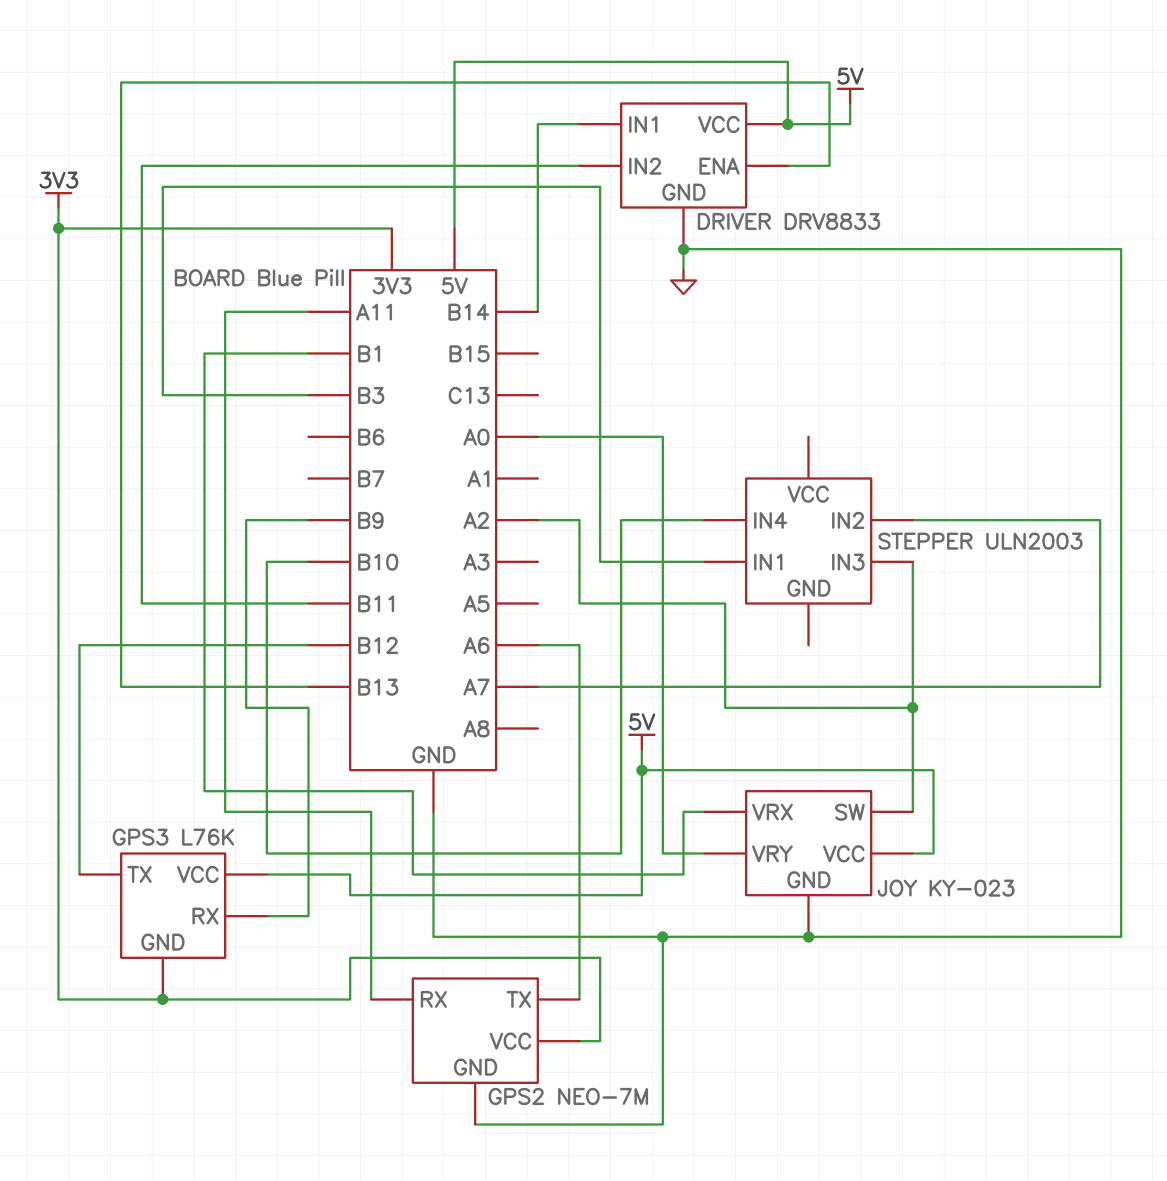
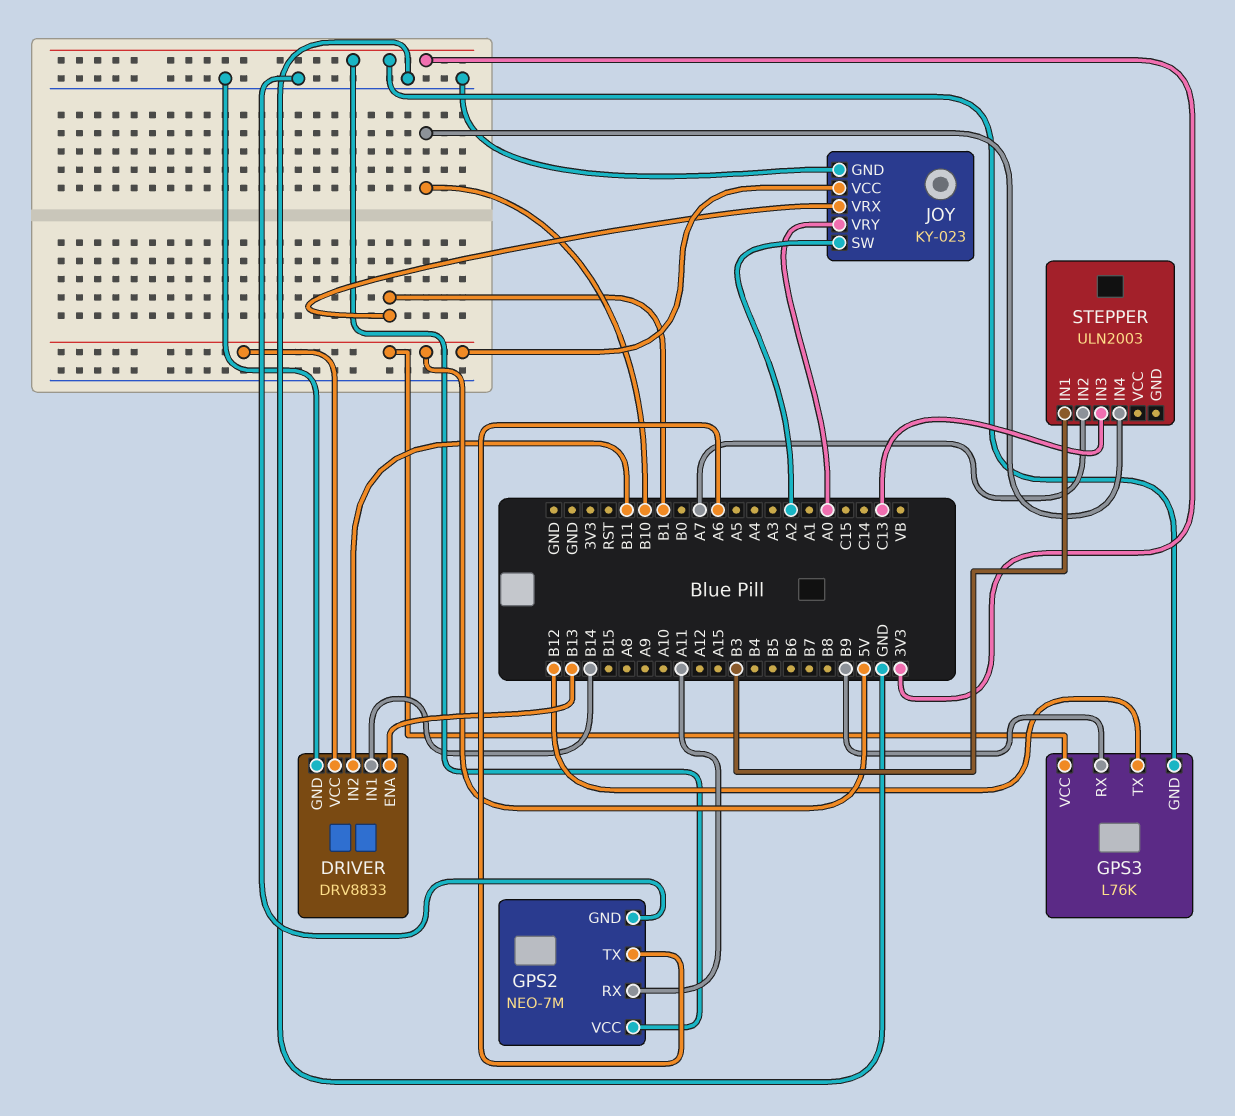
STEPPER pin IN3: A2 -> C13

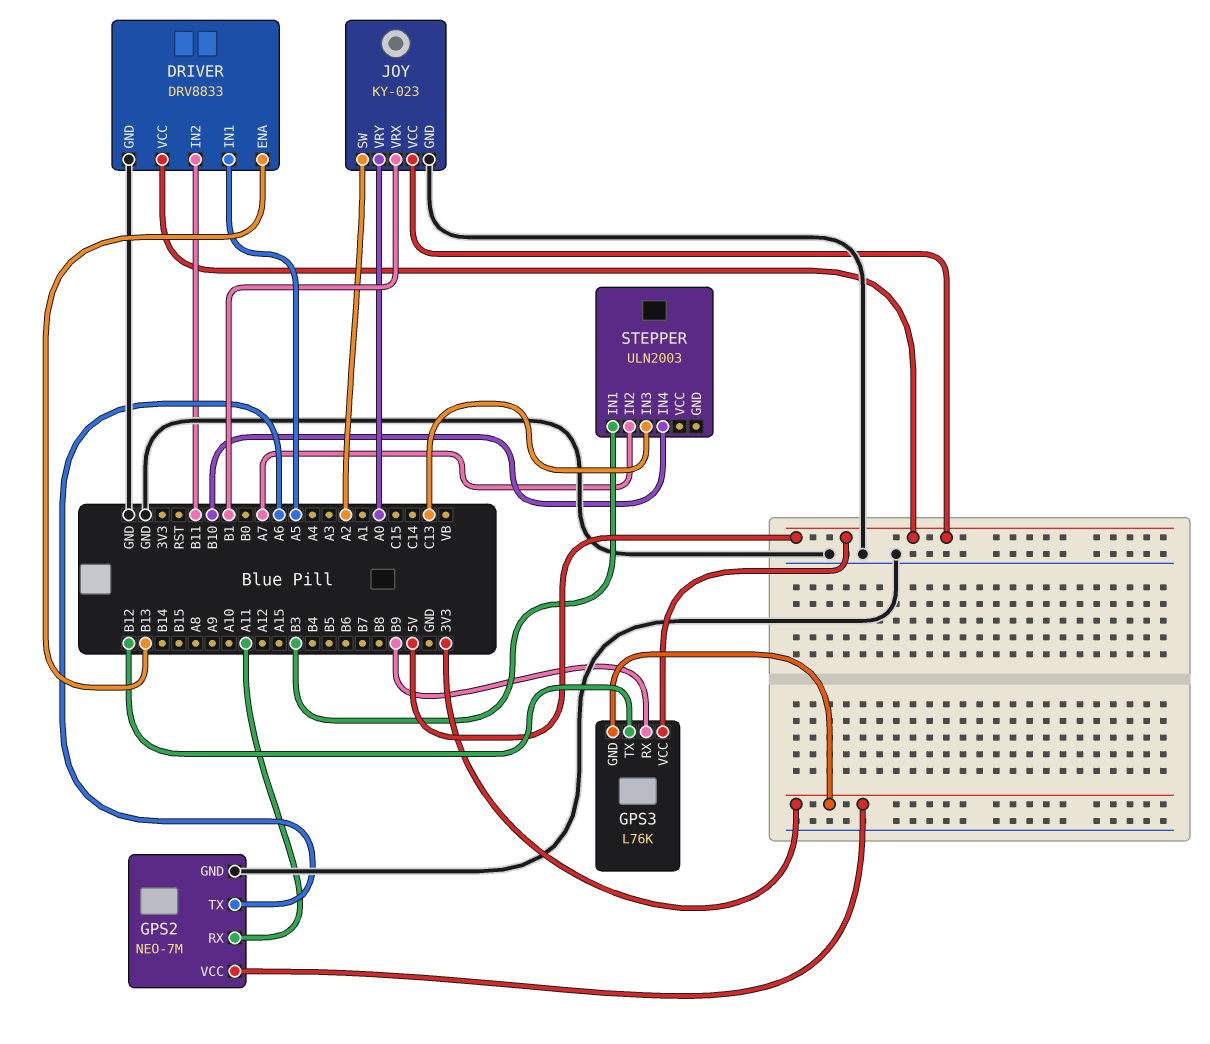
DRIVER pin IN1: B14 -> A5

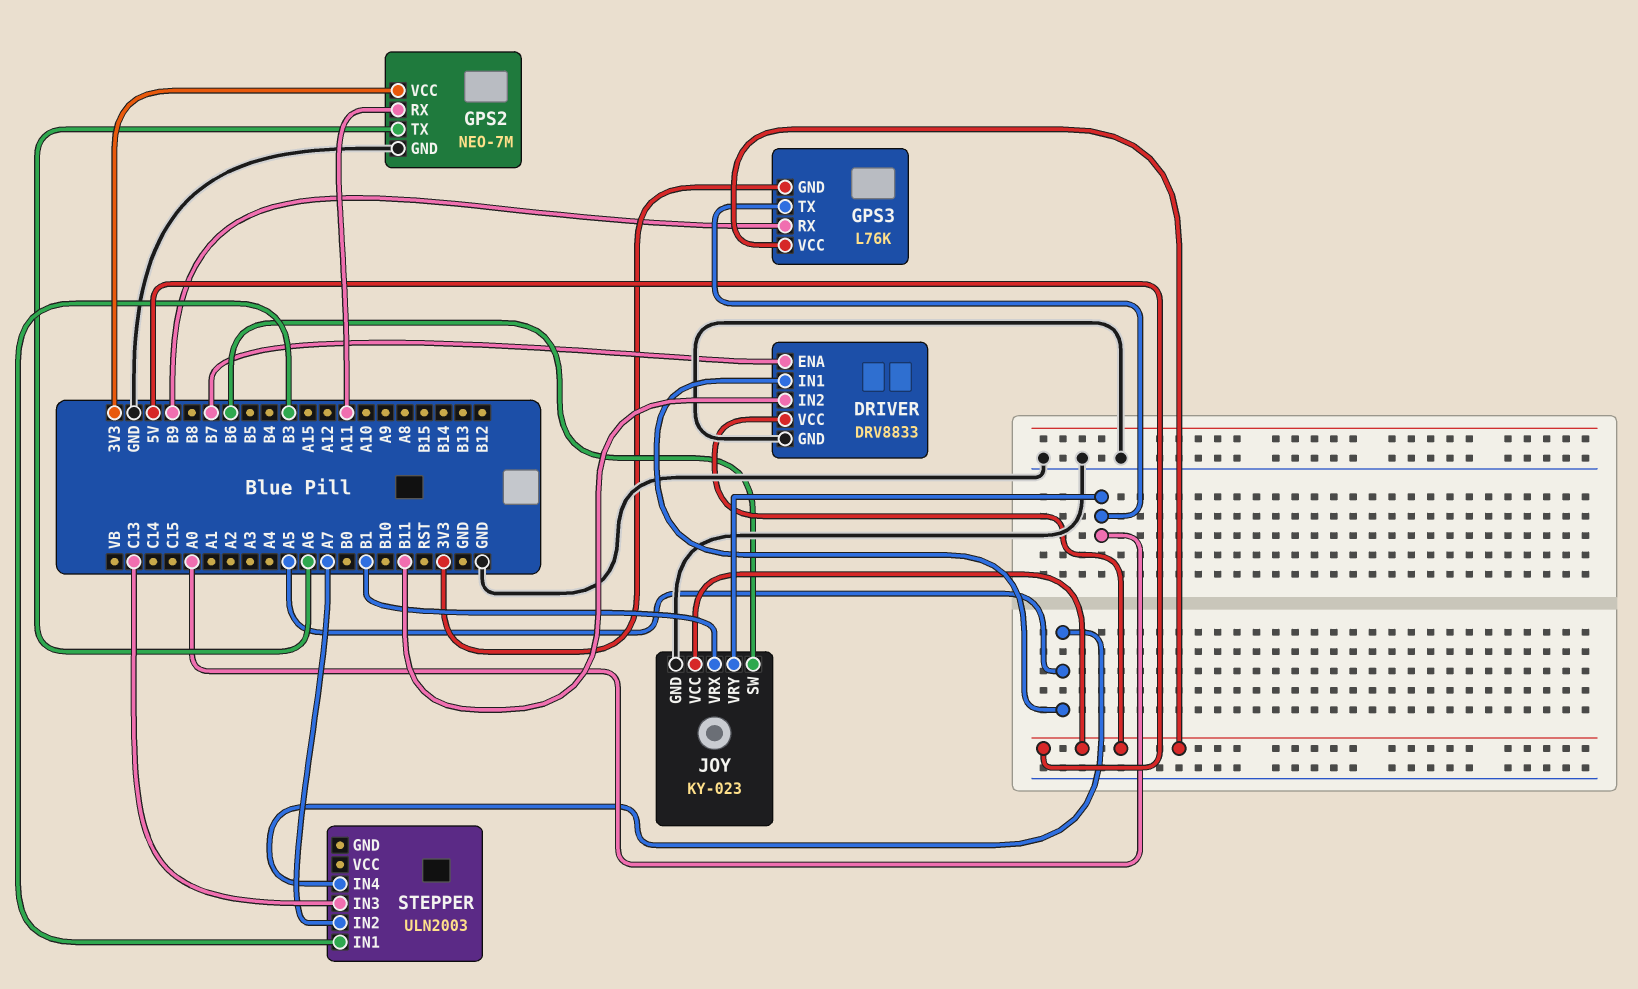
DRIVER pin ENA: B13 -> B7
GPS3 pin TX: B12 -> A0
JOY pin SW: A2 -> B6
STEPPER pin IN4: B10 -> A5

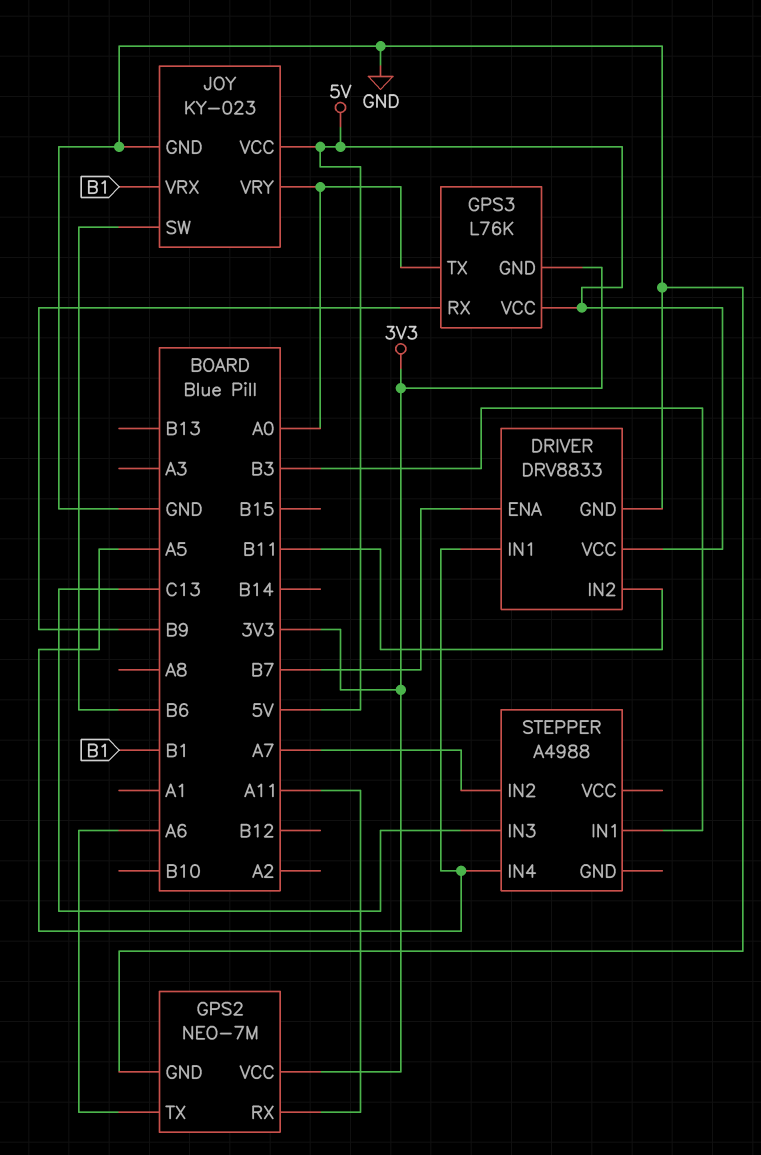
STEPPER: ULN2003 -> A4988

